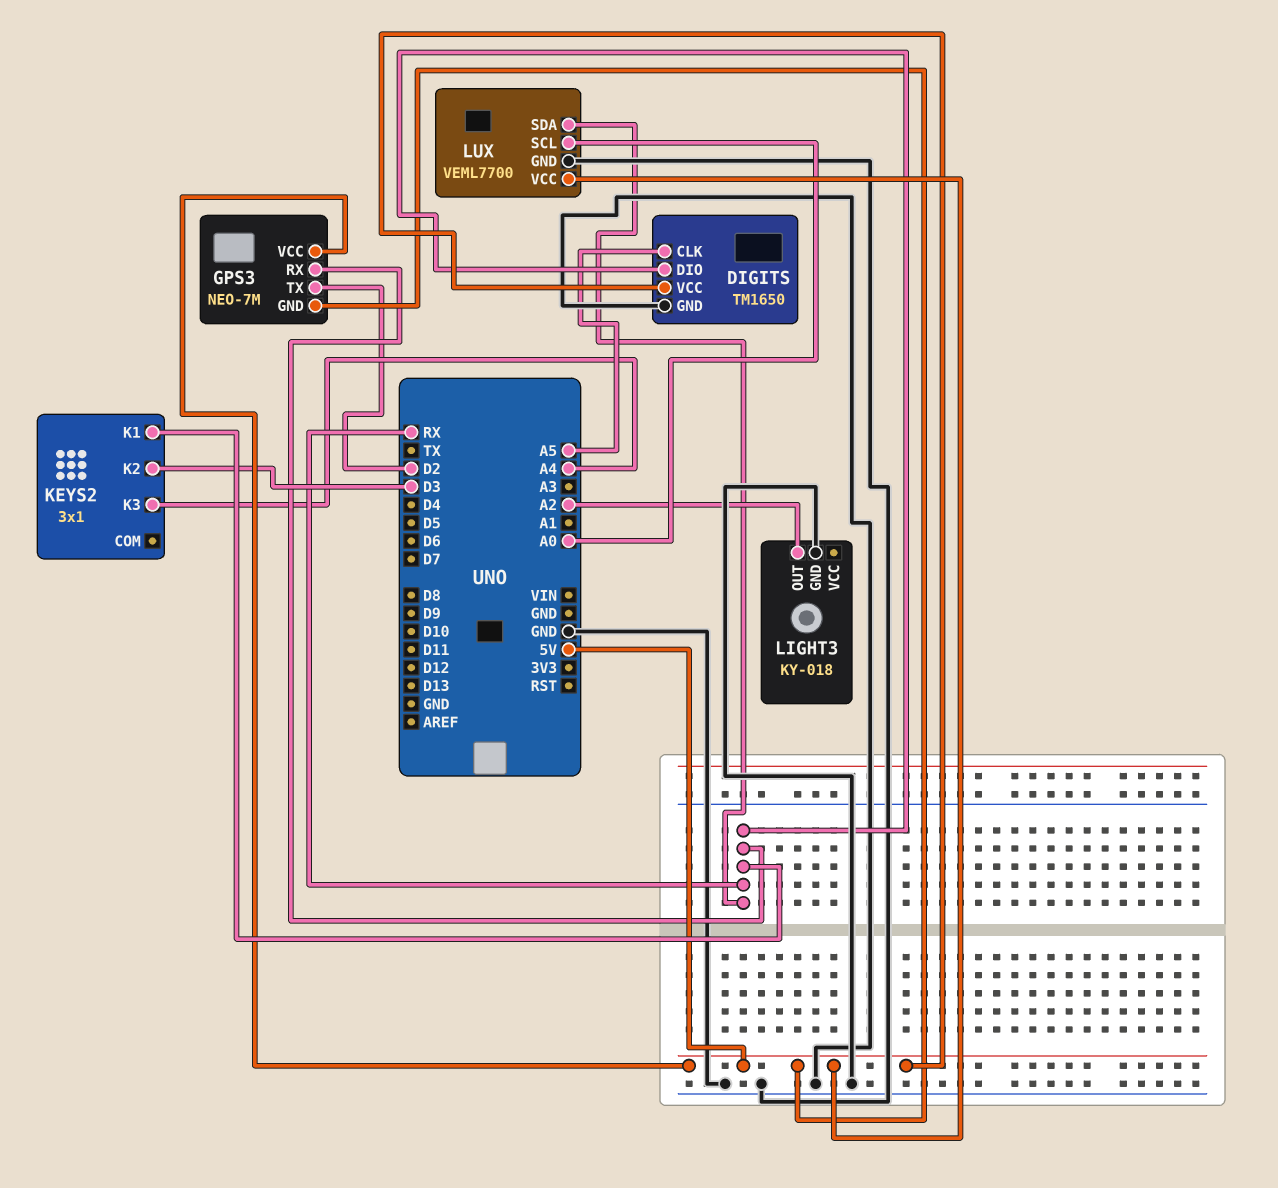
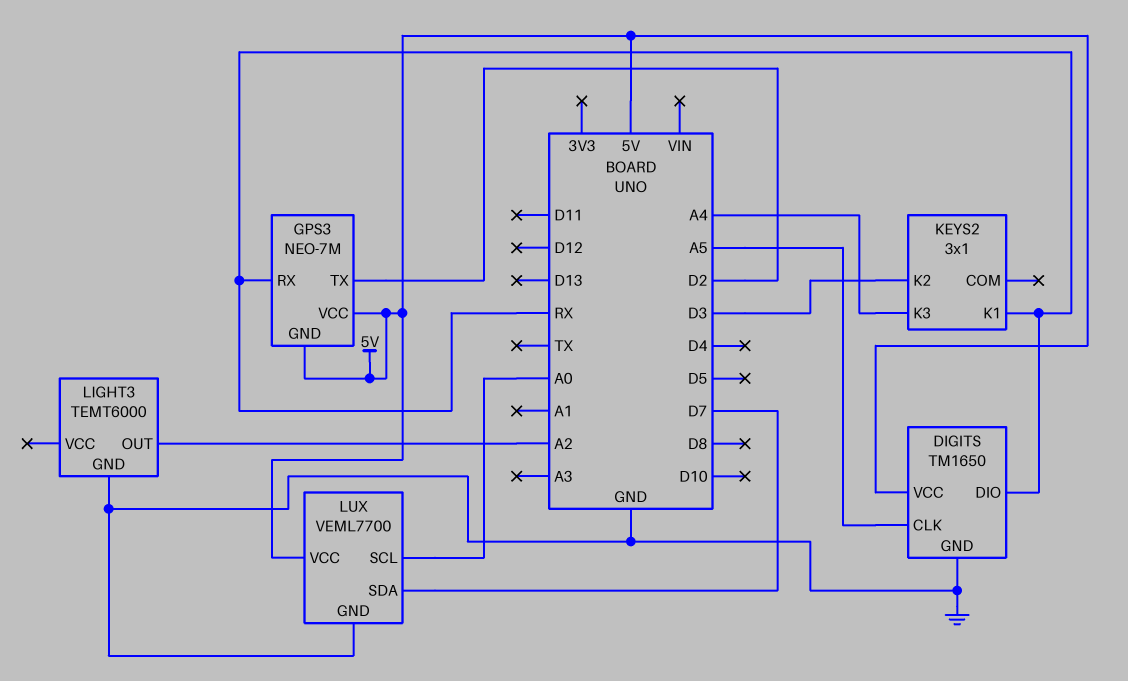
LIGHT3: KY-018 -> TEMT6000
LUX pin SDA: RX -> D7

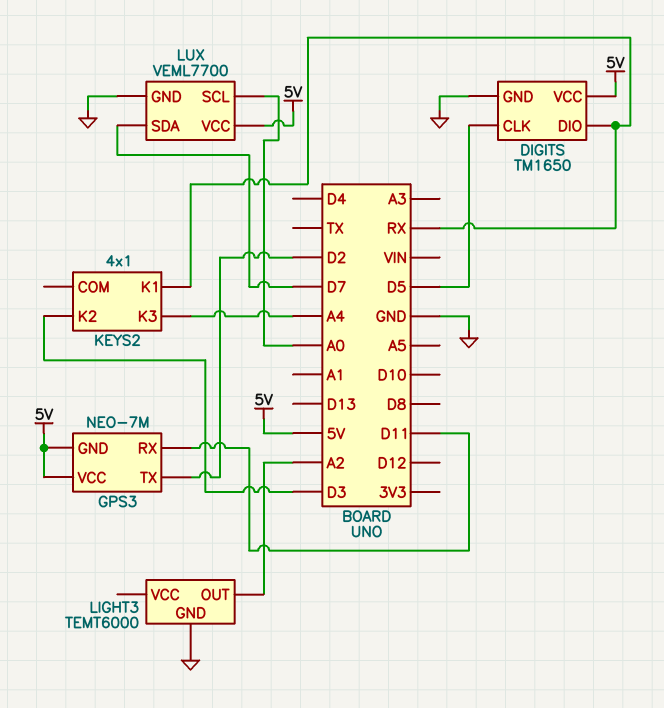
DIGITS pin CLK: A5 -> D5
GPS3 pin RX: RX -> D11
KEYS2: 3x1 -> 4x1

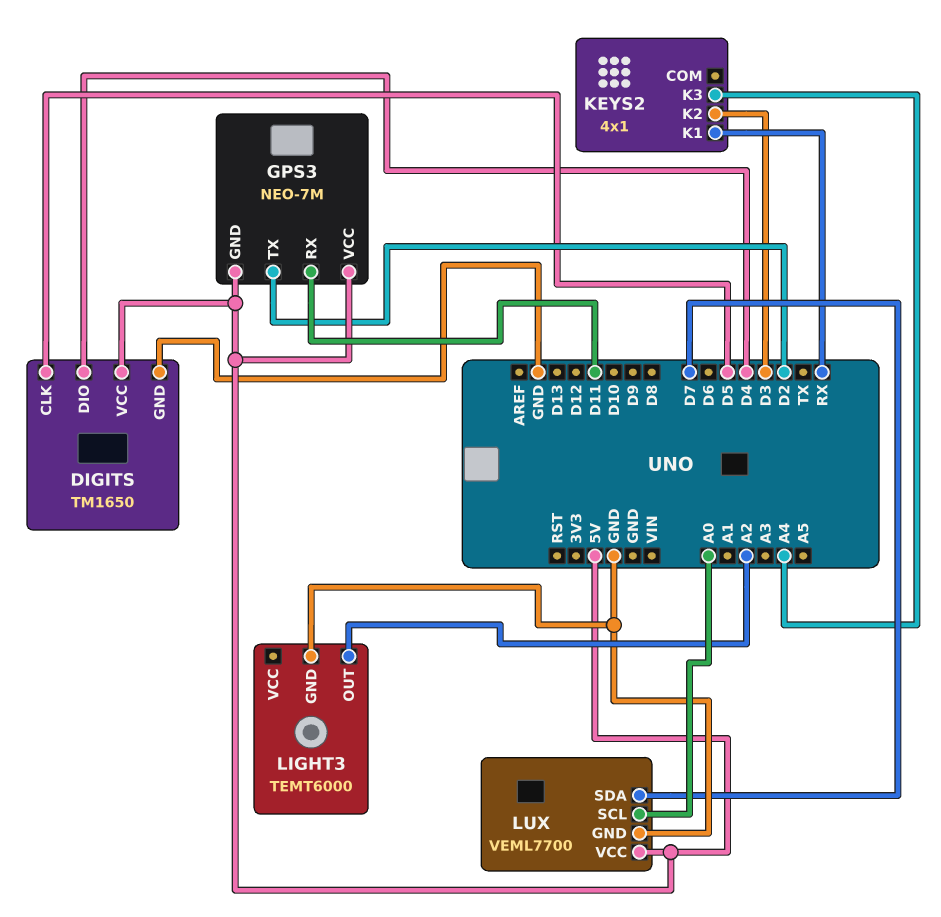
DIGITS pin DIO: RX -> D4

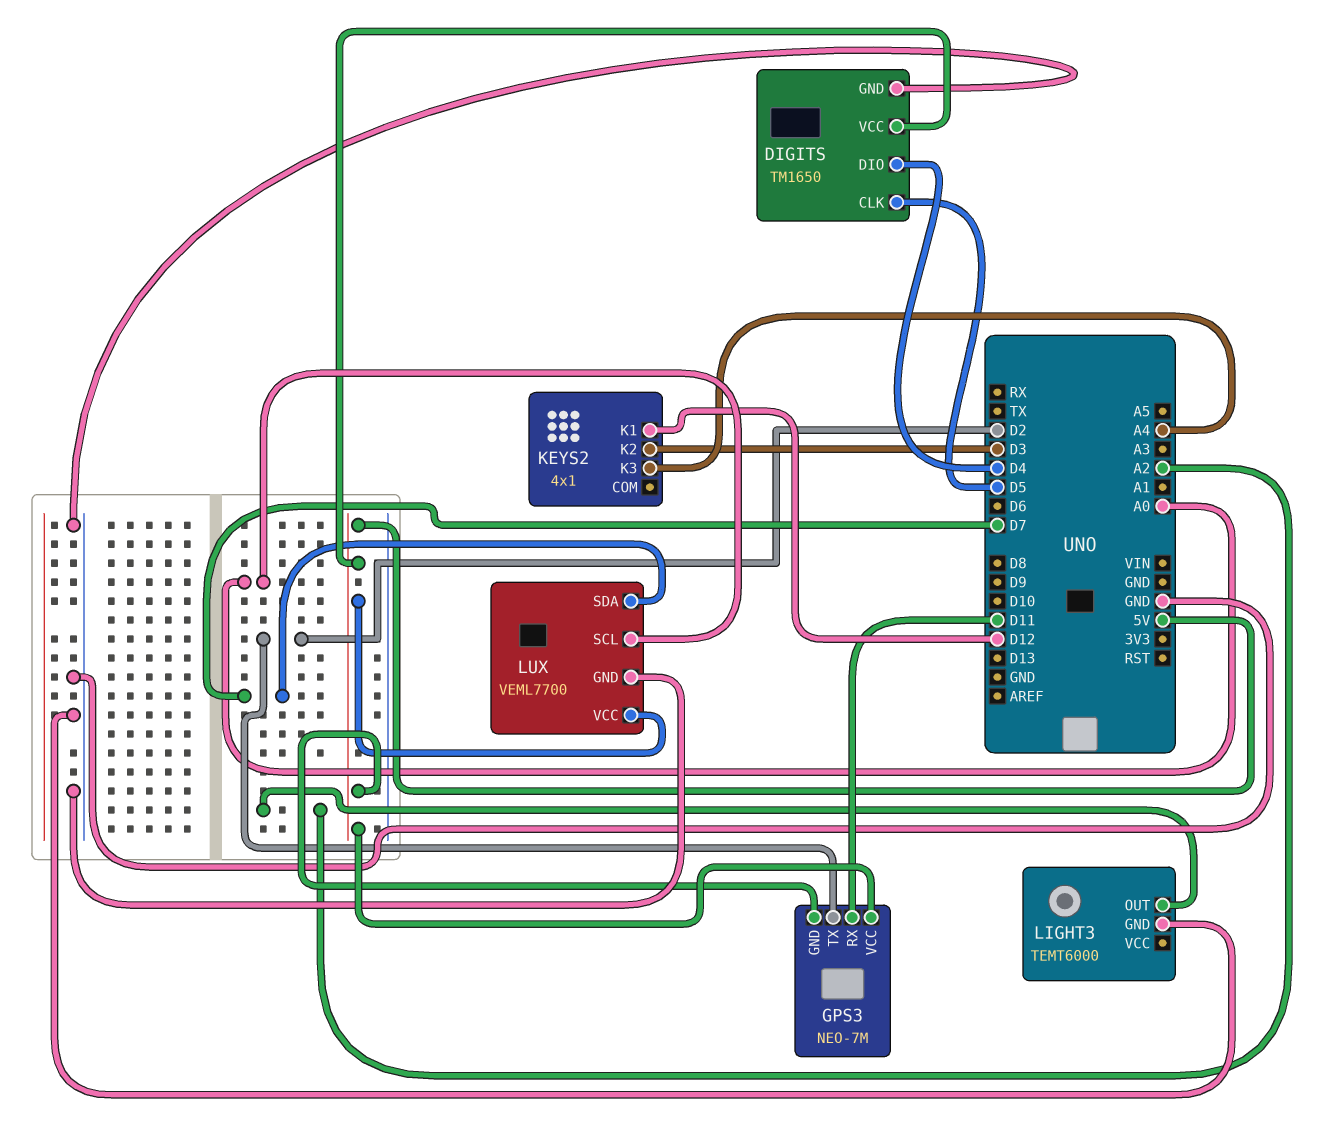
KEYS2 pin K1: RX -> D12

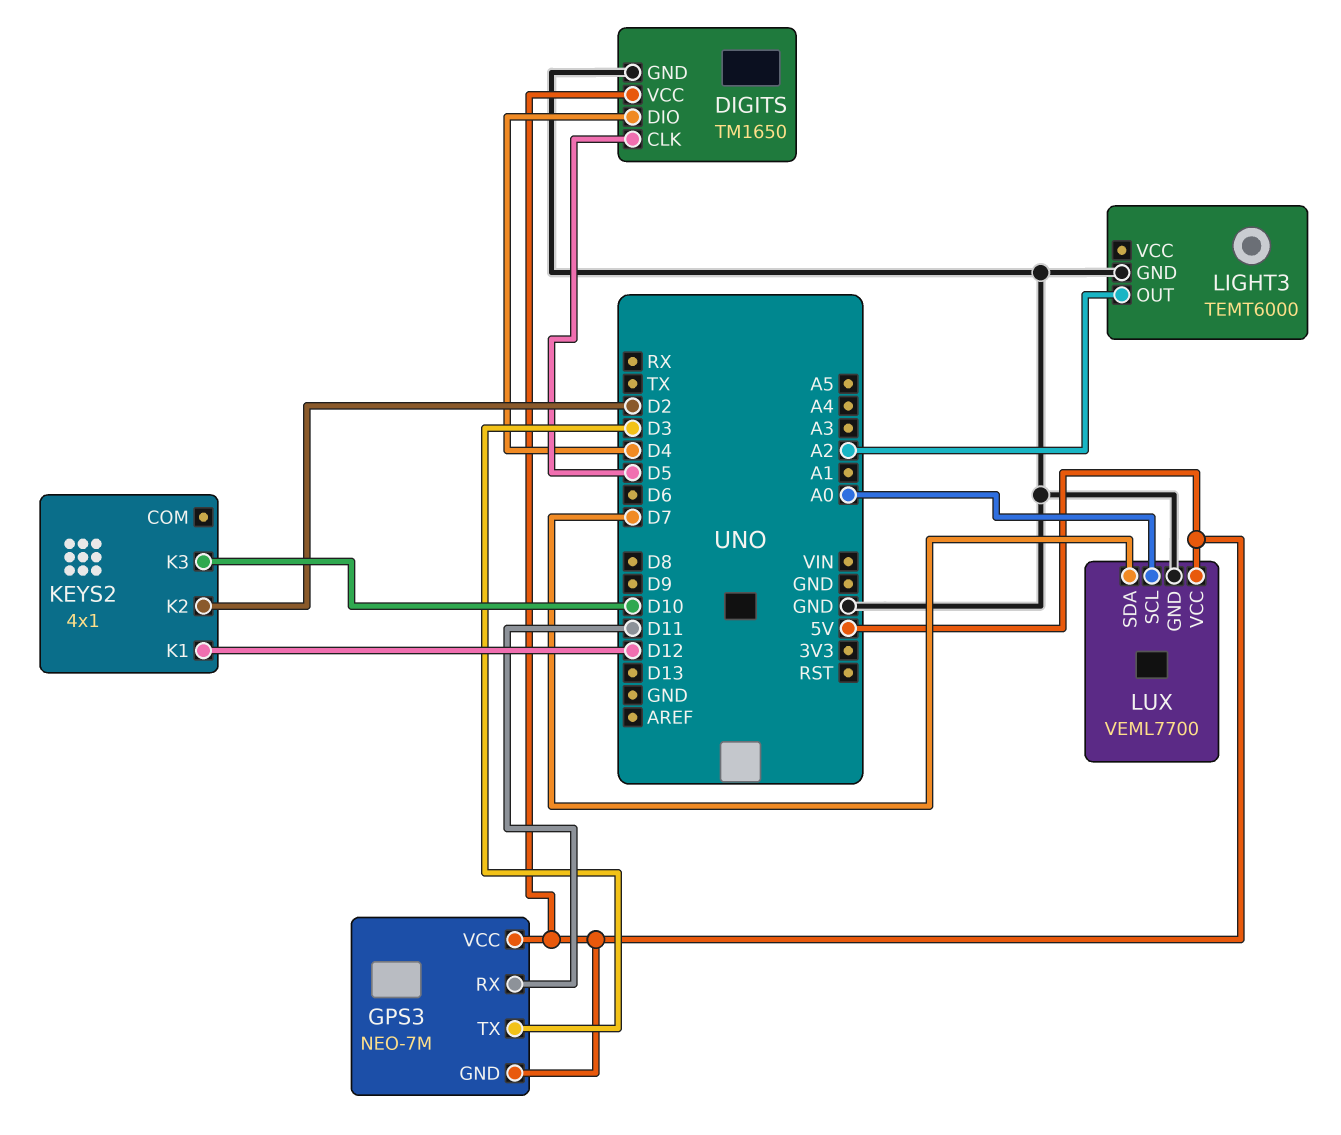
GPS3 pin TX: D2 -> D3
KEYS2 pin K2: D3 -> D2
KEYS2 pin K3: A4 -> D10

